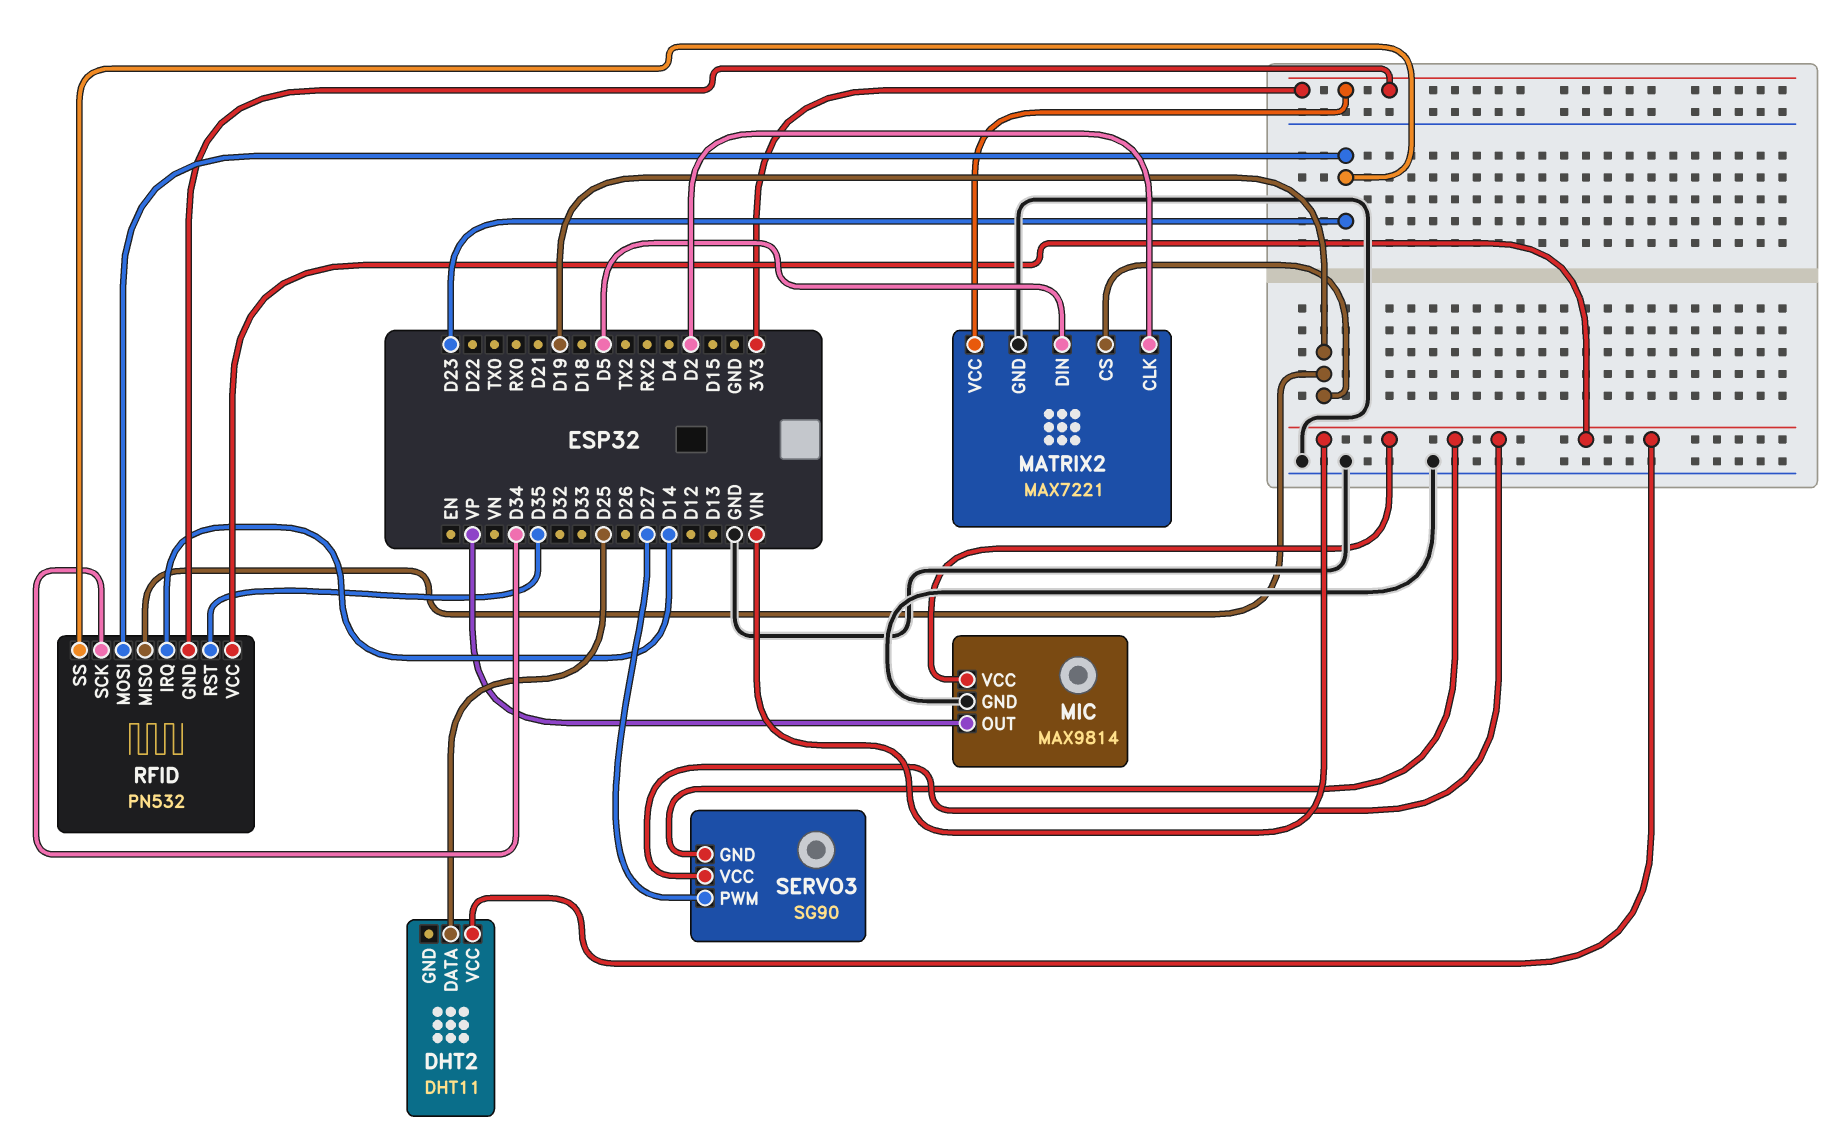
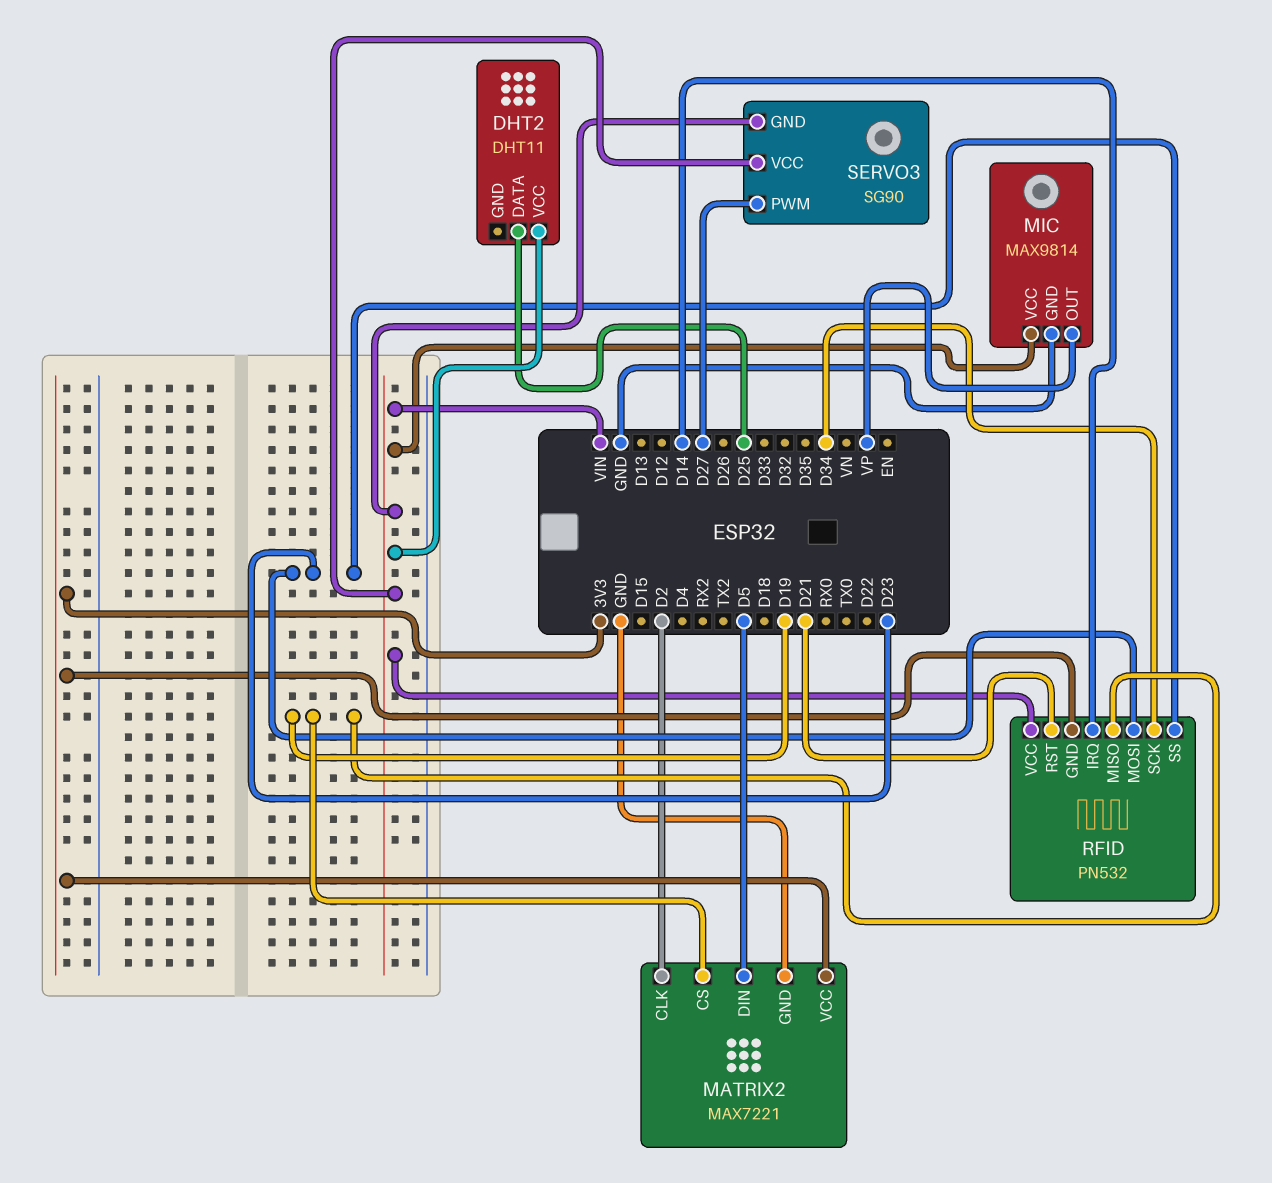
RFID pin RST: D35 -> D21

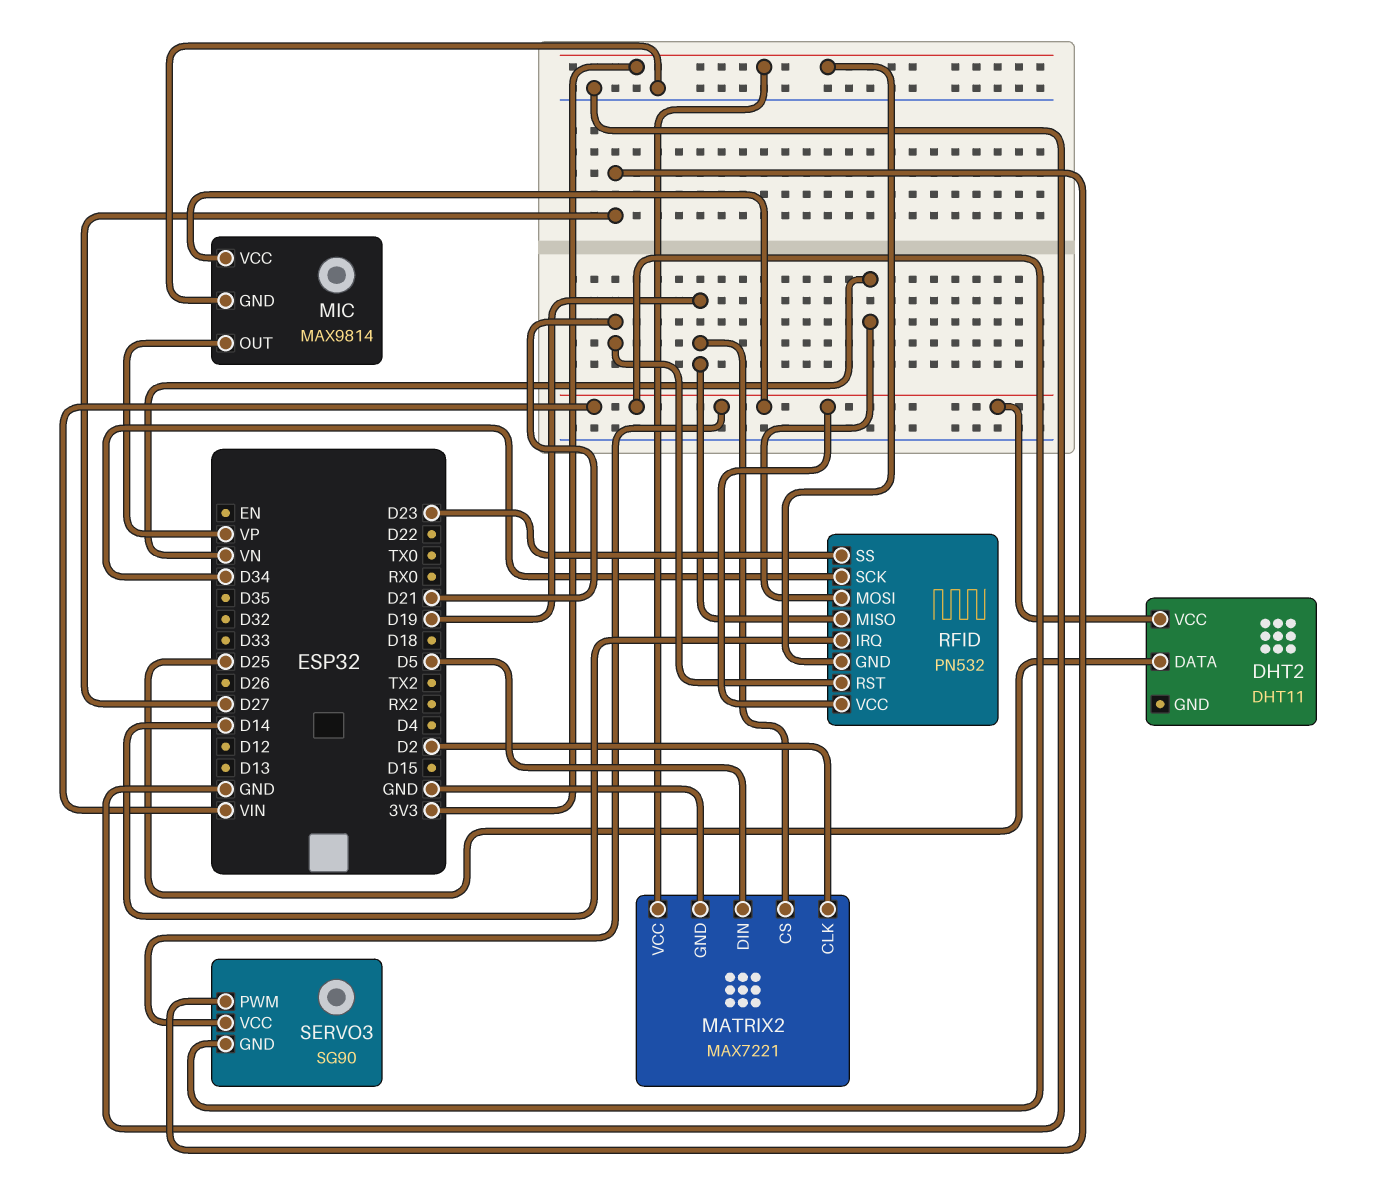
RFID pin MOSI: D23 -> VN

